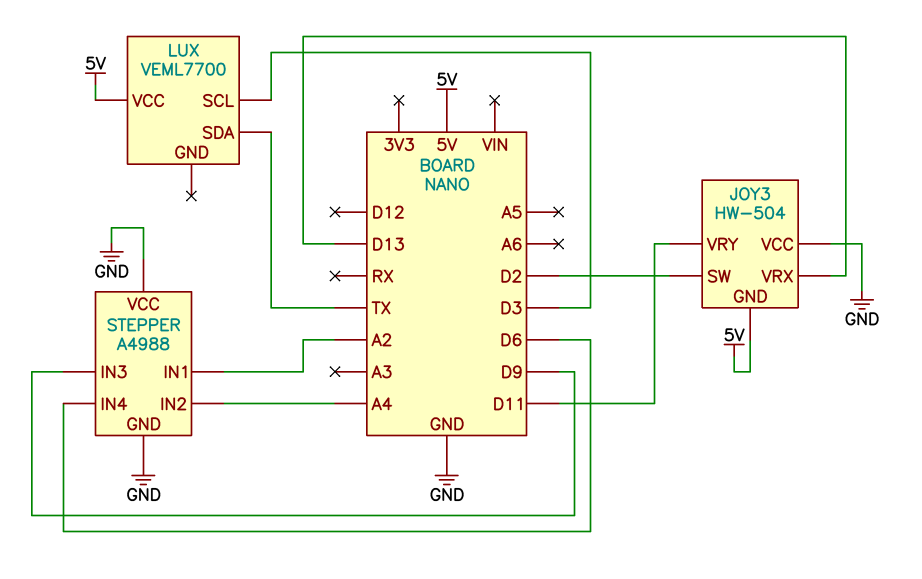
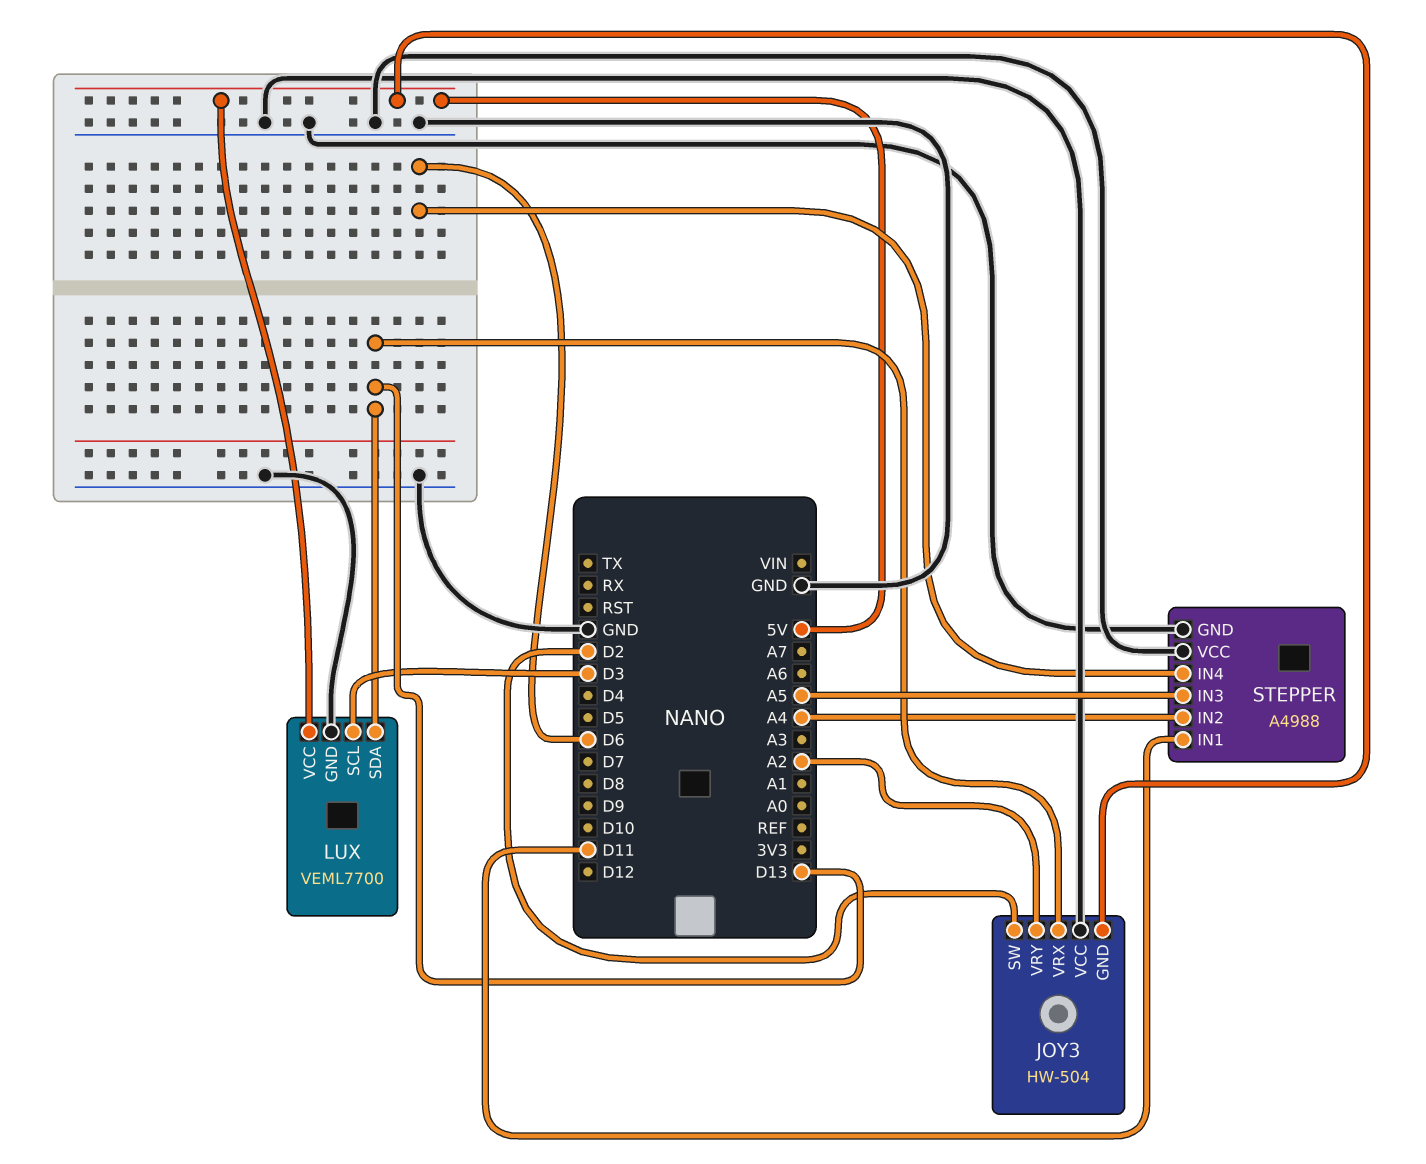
JOY3 pin VRY: D11 -> A2
LUX pin GND: none -> GND
LUX pin SDA: TX -> D13
STEPPER pin IN1: A2 -> D11
STEPPER pin IN3: D9 -> A5

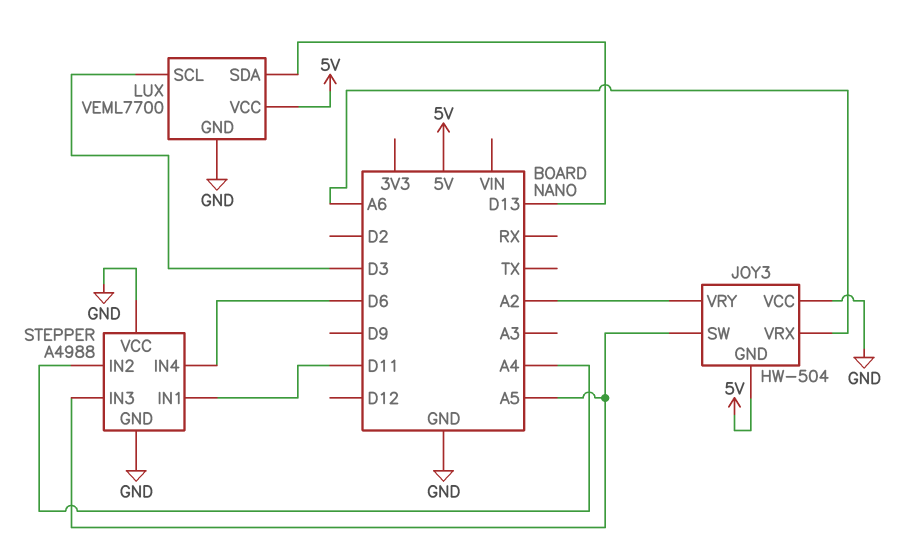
JOY3 pin SW: D2 -> A5
JOY3 pin VRX: D13 -> A6

